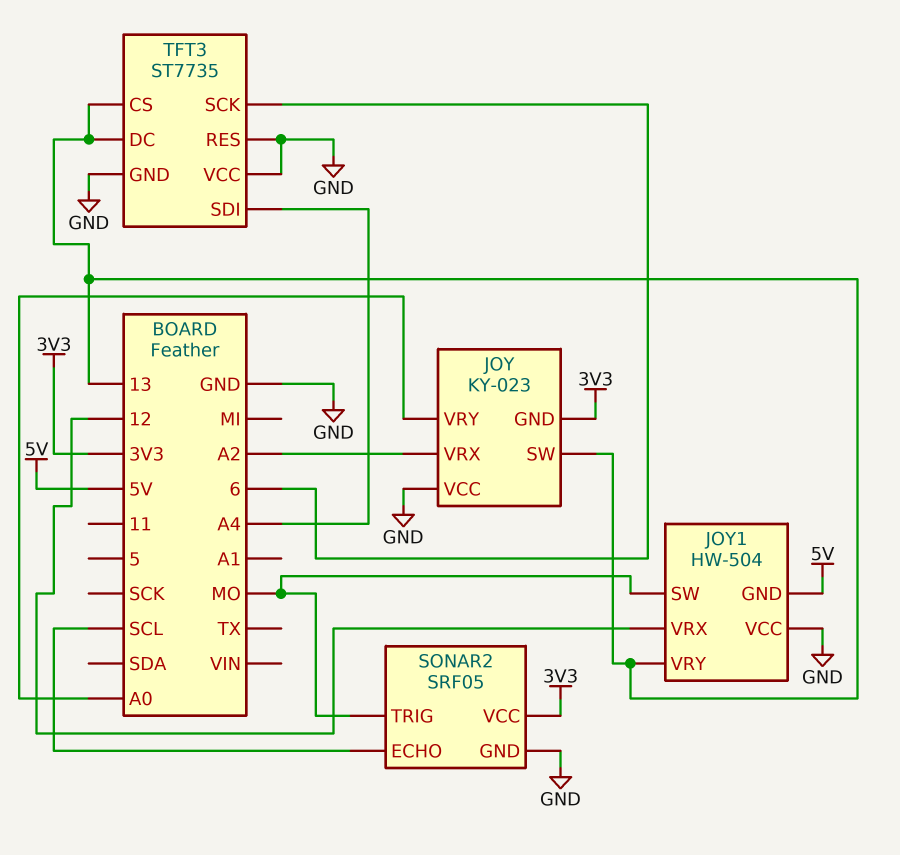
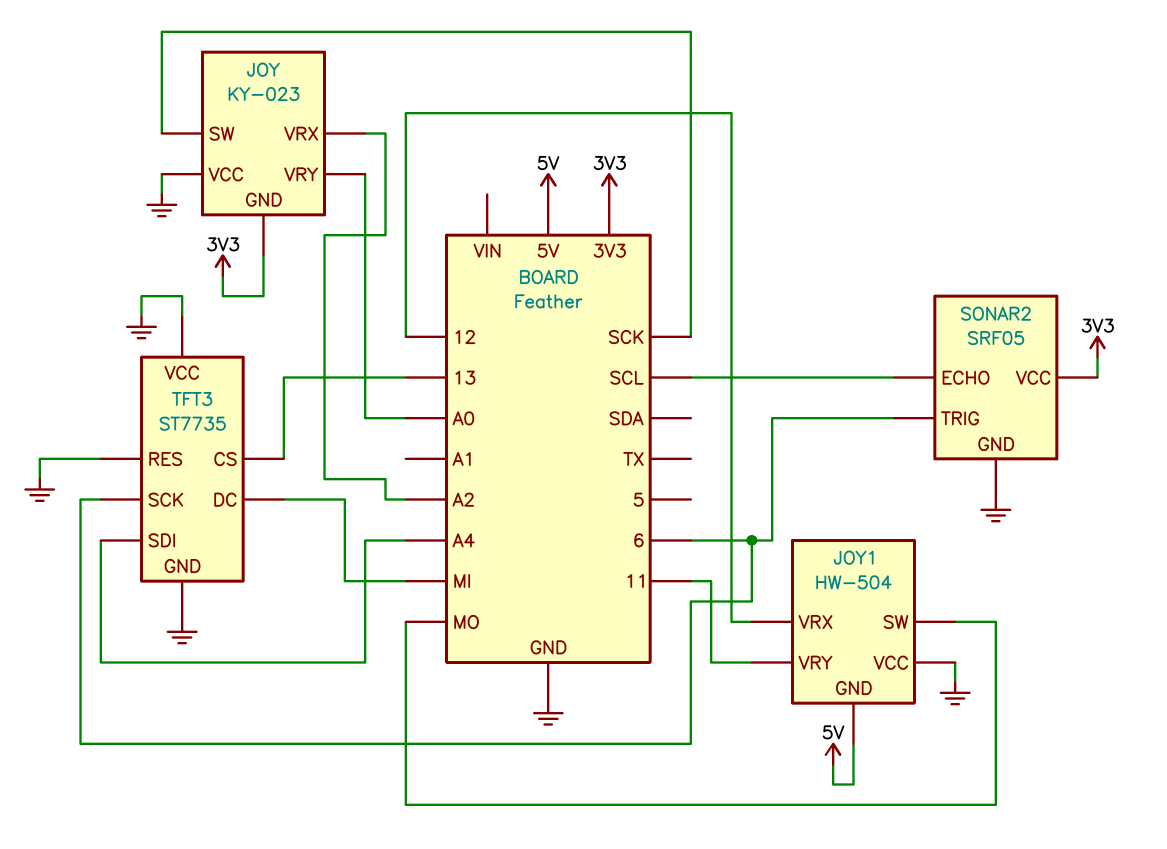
JOY pin SW: 13 -> SCK
JOY1 pin VRY: 13 -> 11
SONAR2 pin TRIG: MO -> 6
TFT3 pin DC: 13 -> MI

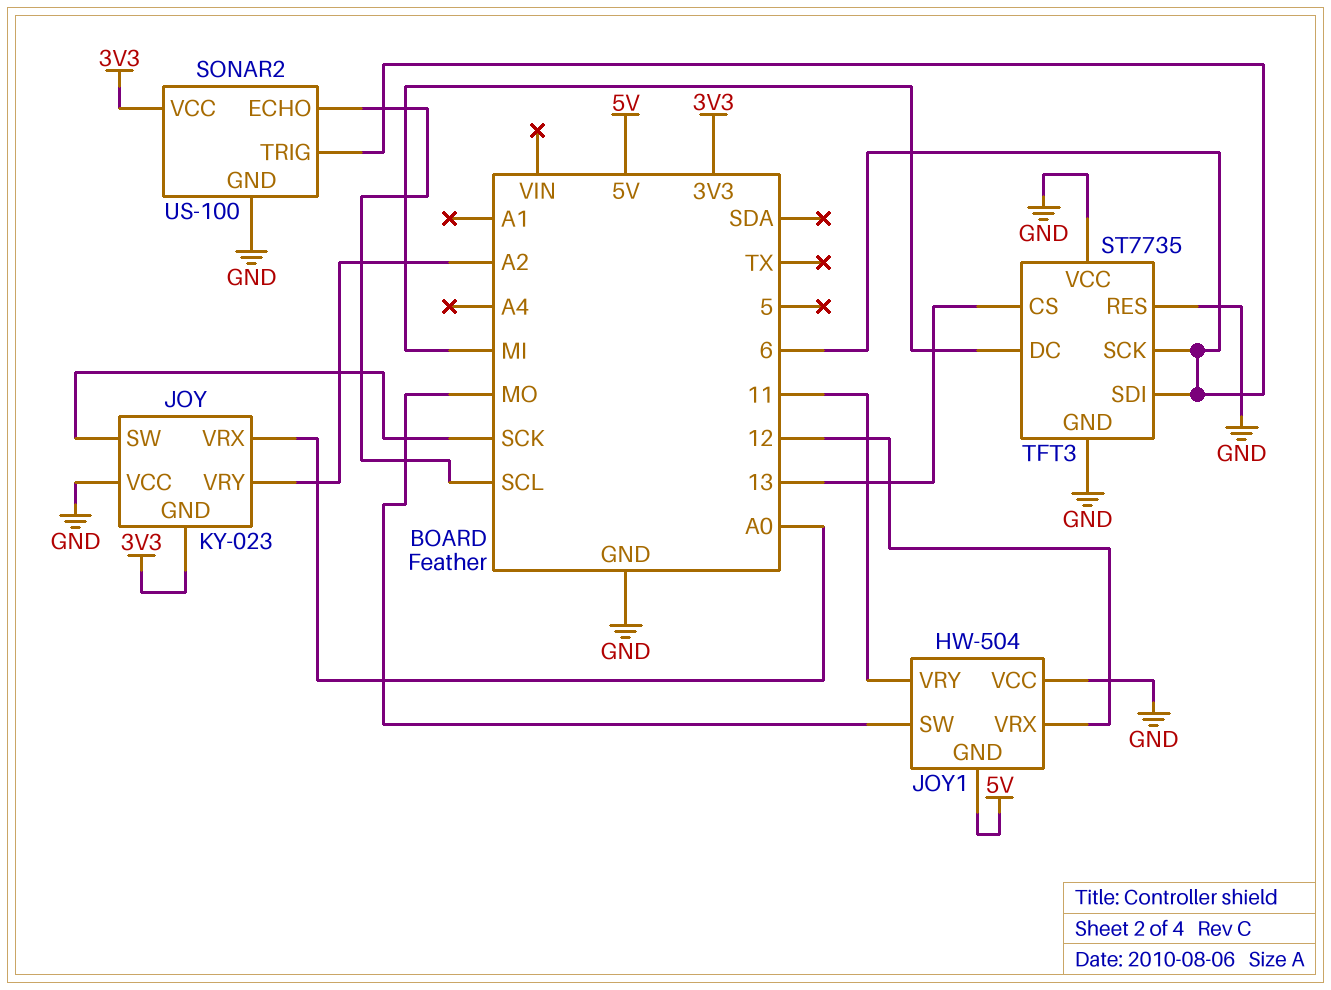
JOY pin VRX: A2 -> A0
JOY pin VRY: A0 -> A2
SONAR2: SRF05 -> US-100
TFT3 pin SDI: A4 -> 6

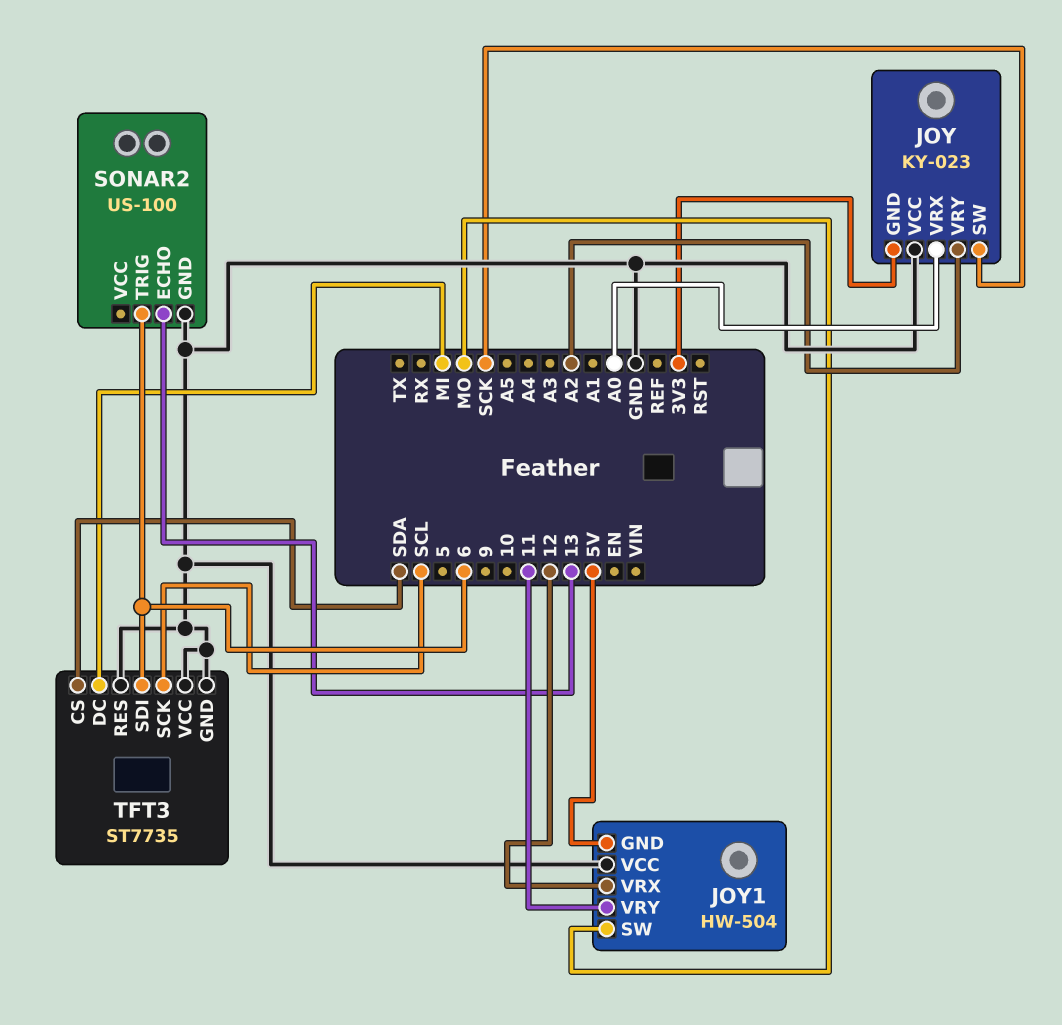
SONAR2 pin ECHO: SCL -> 13
SONAR2 pin VCC: 3V3 -> none
TFT3 pin CS: 13 -> SDA
TFT3 pin SCK: 6 -> SCL

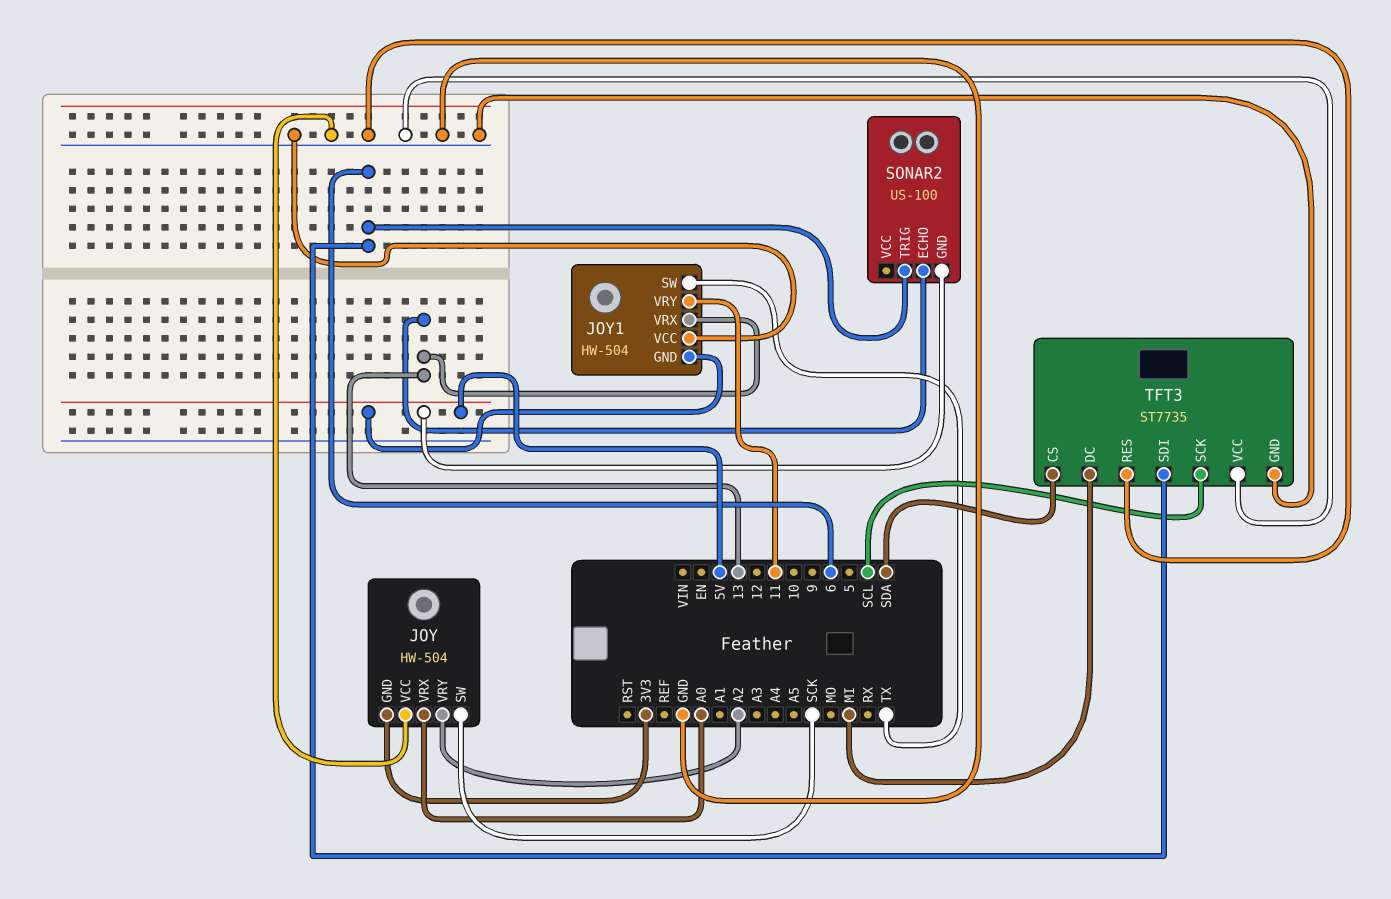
JOY: KY-023 -> HW-504
JOY1 pin SW: MO -> TX
JOY1 pin VRX: 12 -> 13
SONAR2 pin GND: GND -> 5V

